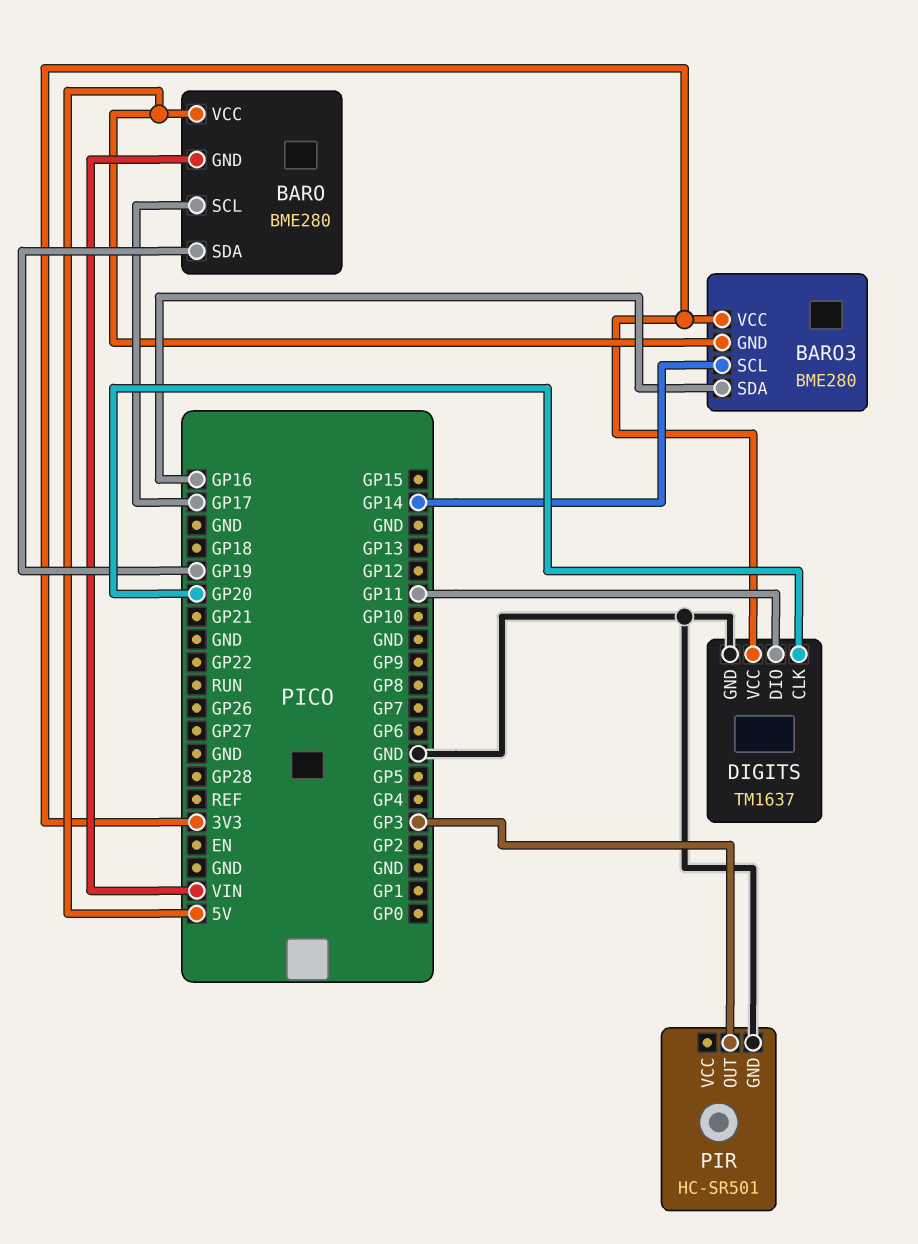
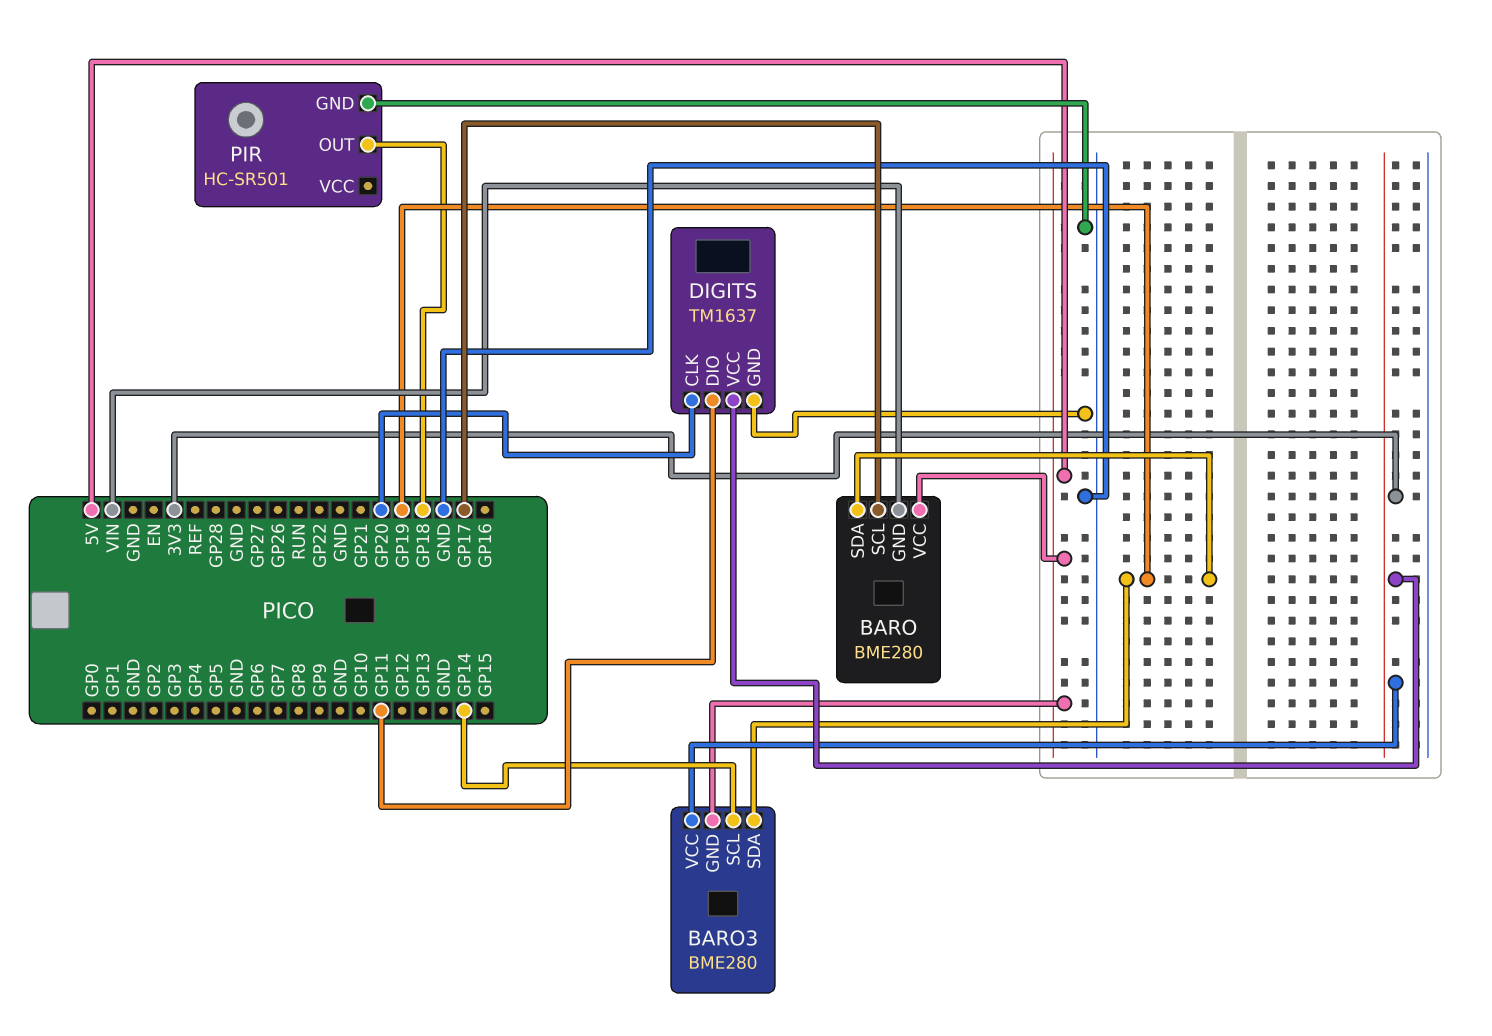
BARO3 pin SDA: GP16 -> GP19
PIR pin OUT: GP3 -> GP18

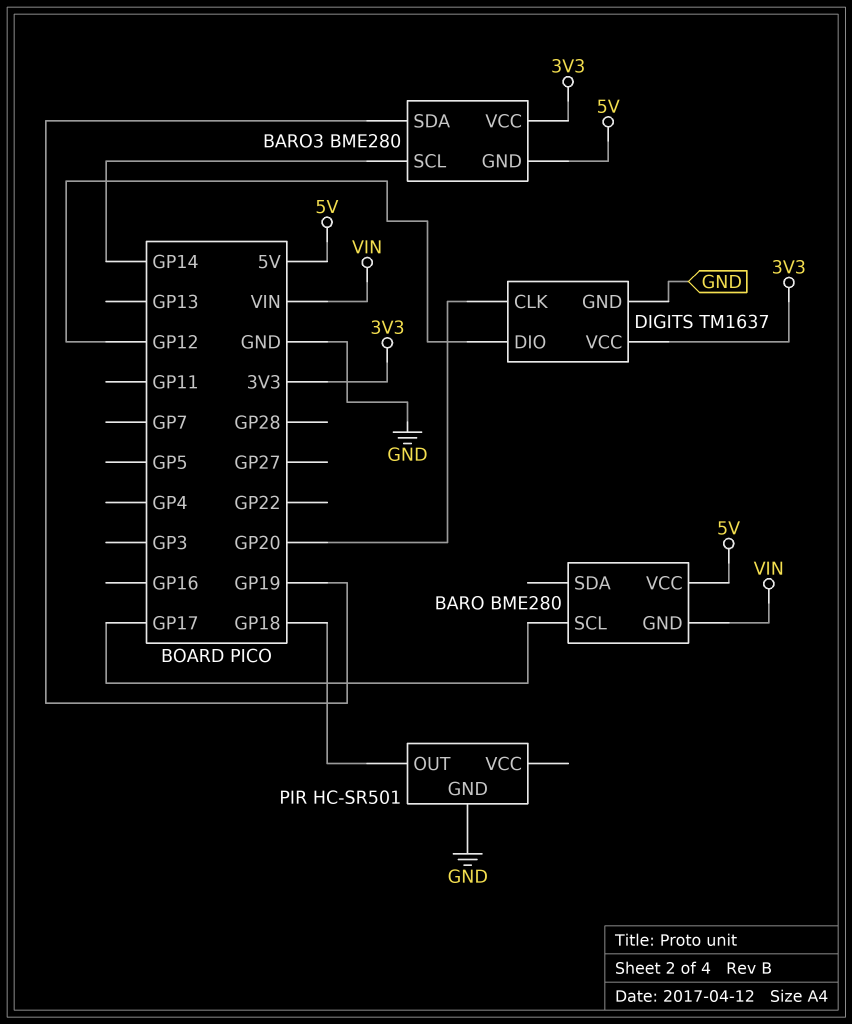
BARO pin SDA: GP19 -> none
DIGITS pin DIO: GP11 -> GP12

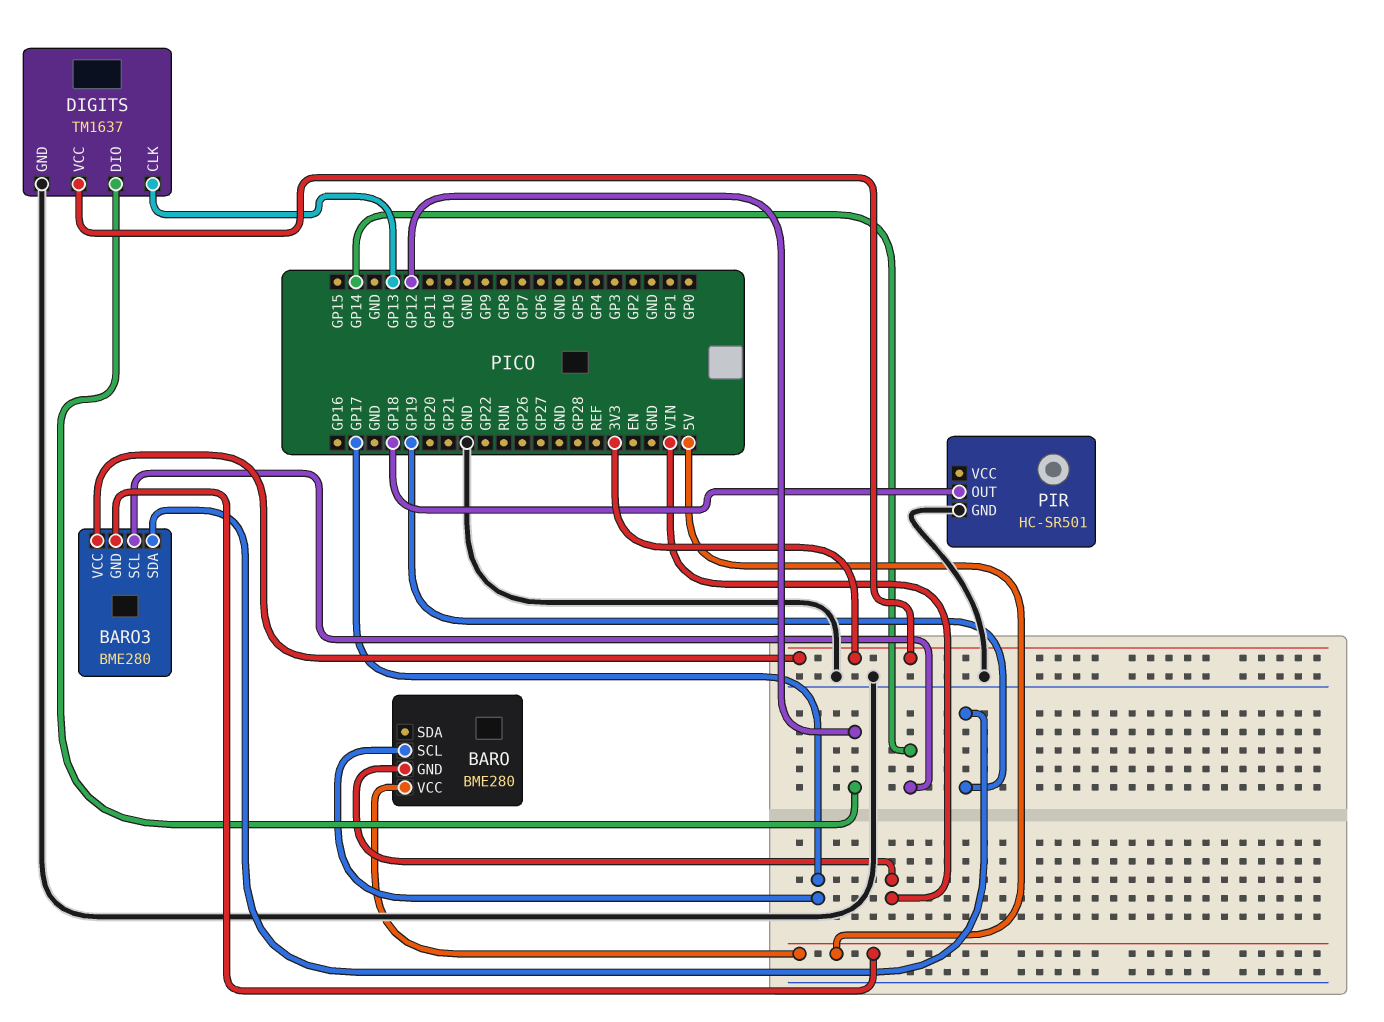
DIGITS pin CLK: GP20 -> GP13

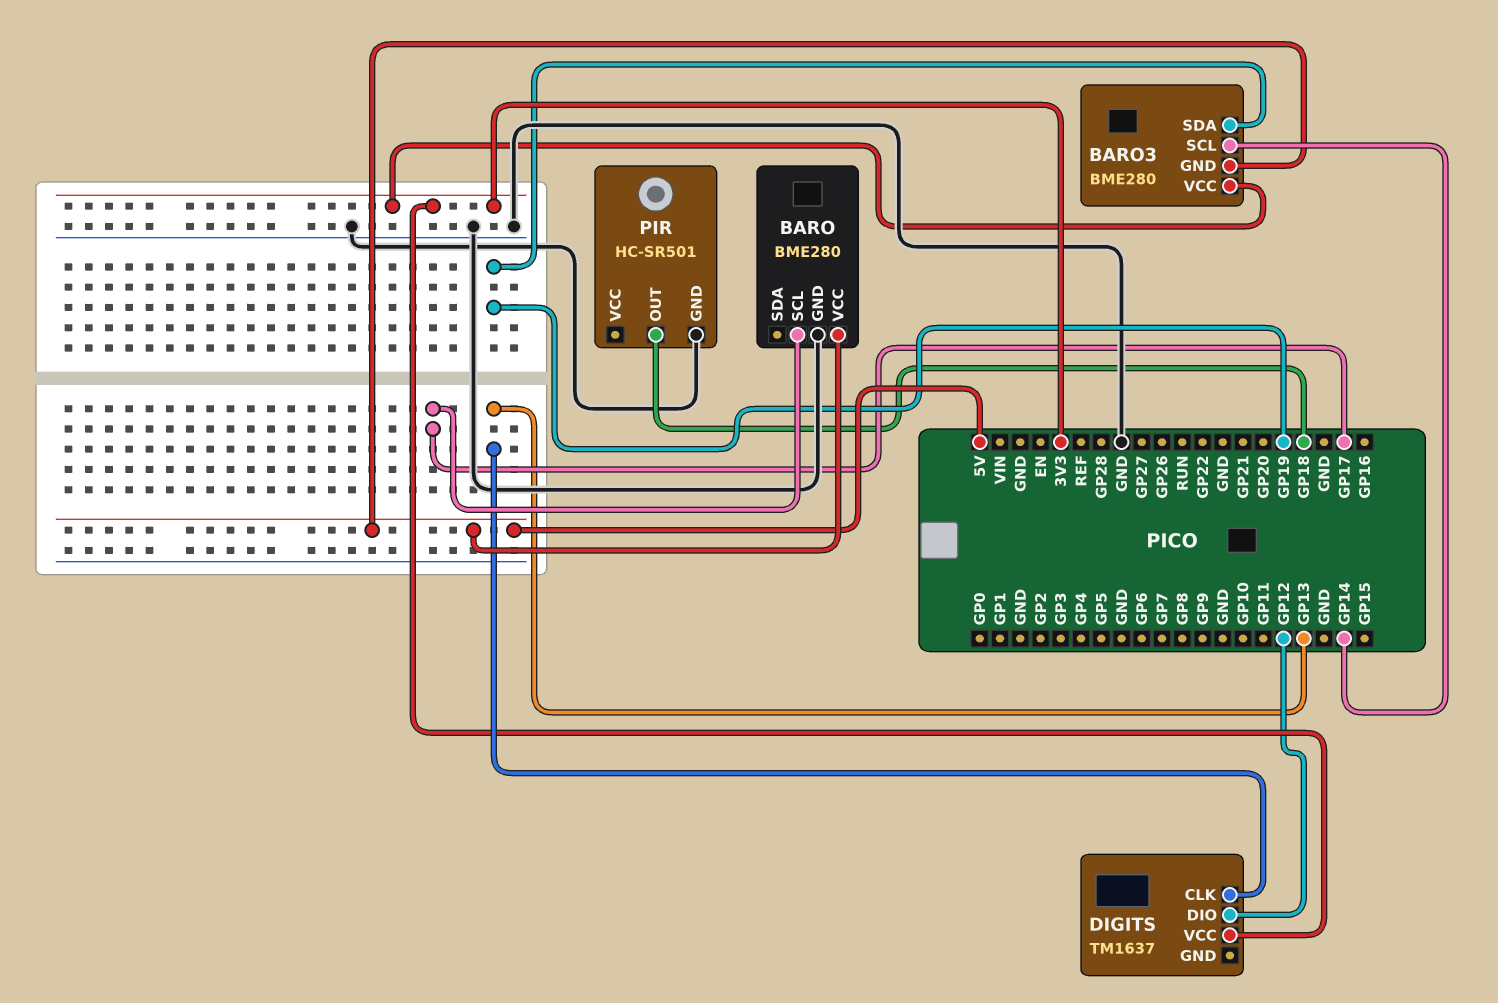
BARO pin GND: VIN -> GND
DIGITS pin GND: GND -> none

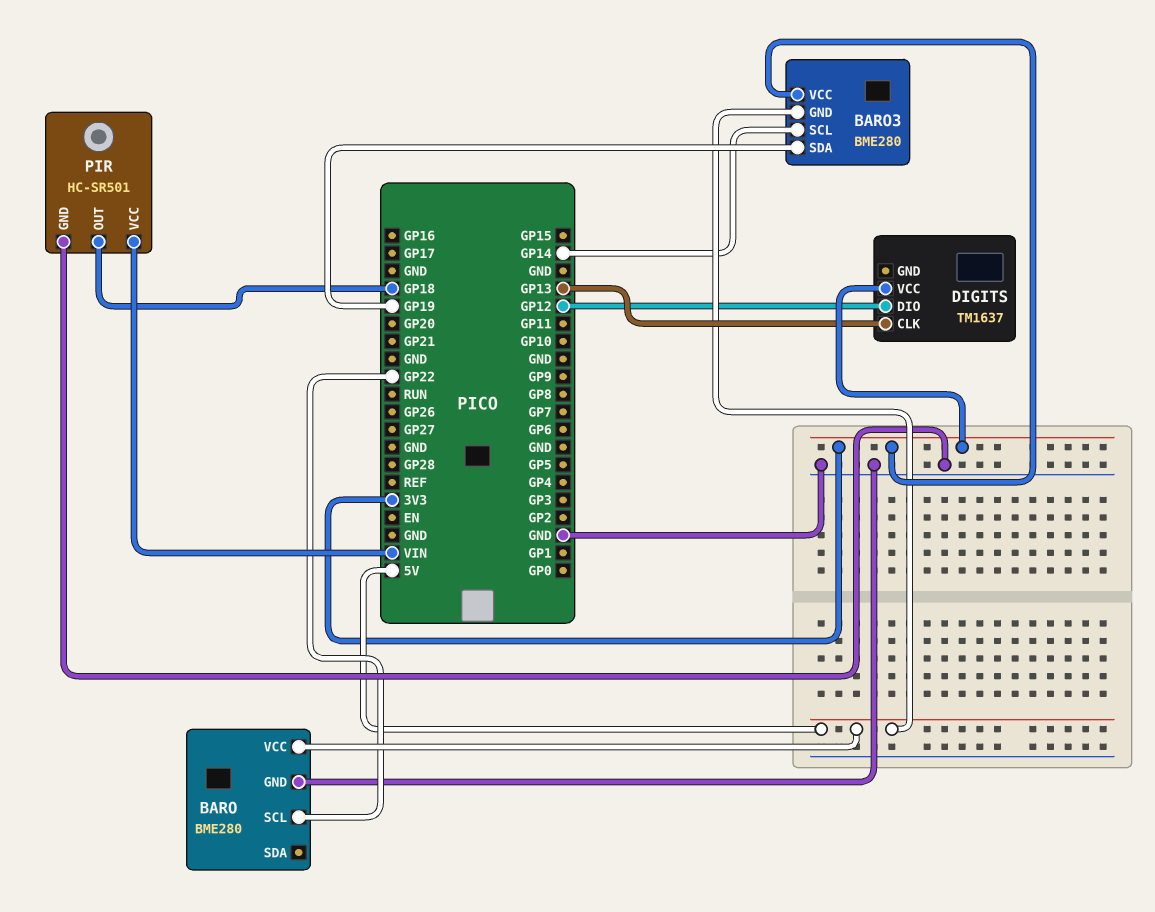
BARO pin SCL: GP17 -> GP22
PIR pin VCC: none -> VIN

